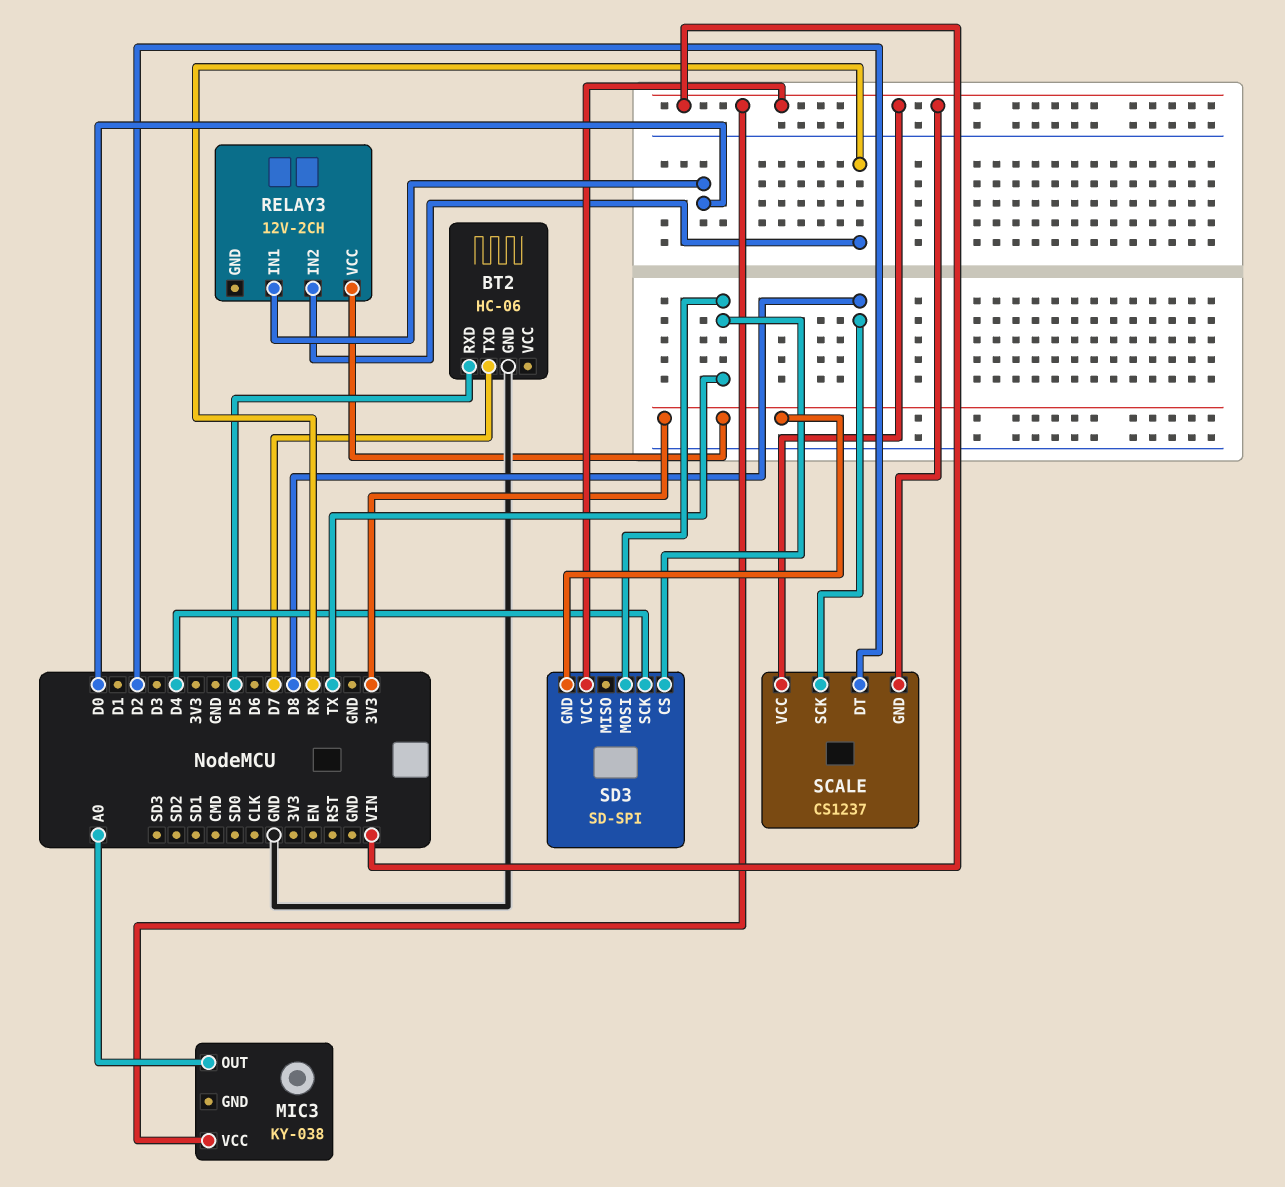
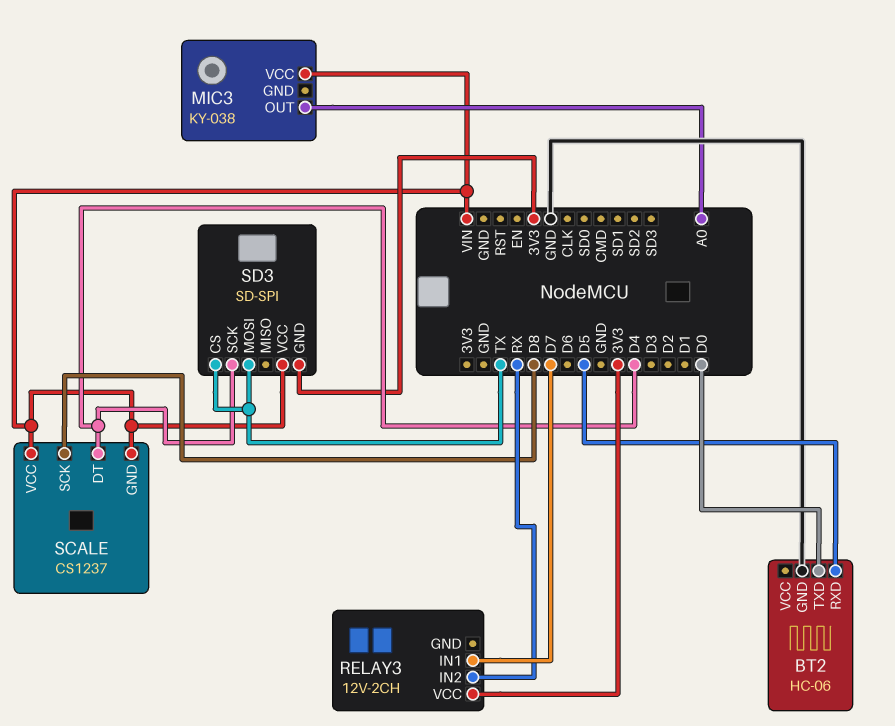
BT2 pin TXD: D7 -> D0
RELAY3 pin IN1: D0 -> D7
SCALE pin DT: D2 -> D4

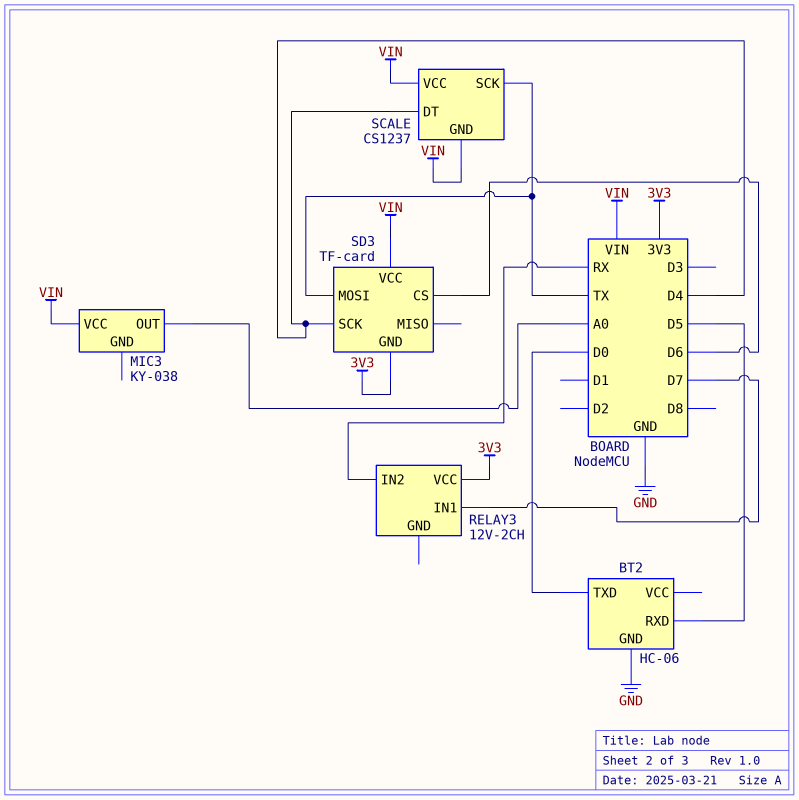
SCALE pin SCK: D8 -> TX
SD3: SD-SPI -> TF-card
SD3 pin CS: TX -> D6

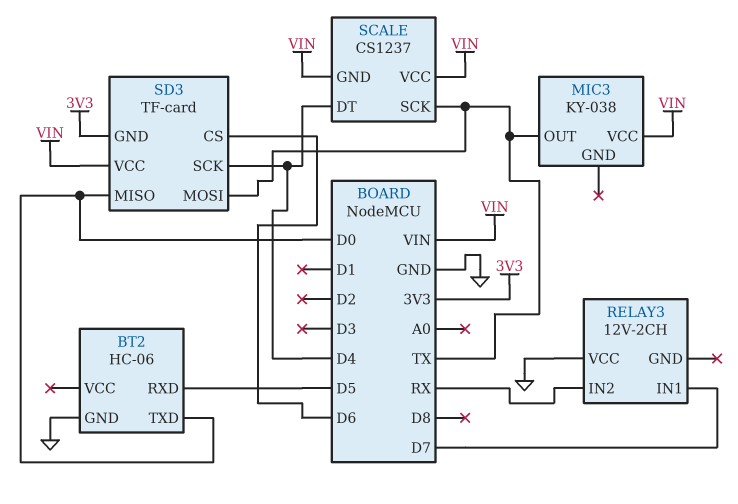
MIC3 pin OUT: A0 -> TX
RELAY3 pin VCC: 3V3 -> GND
SD3 pin MISO: none -> D0

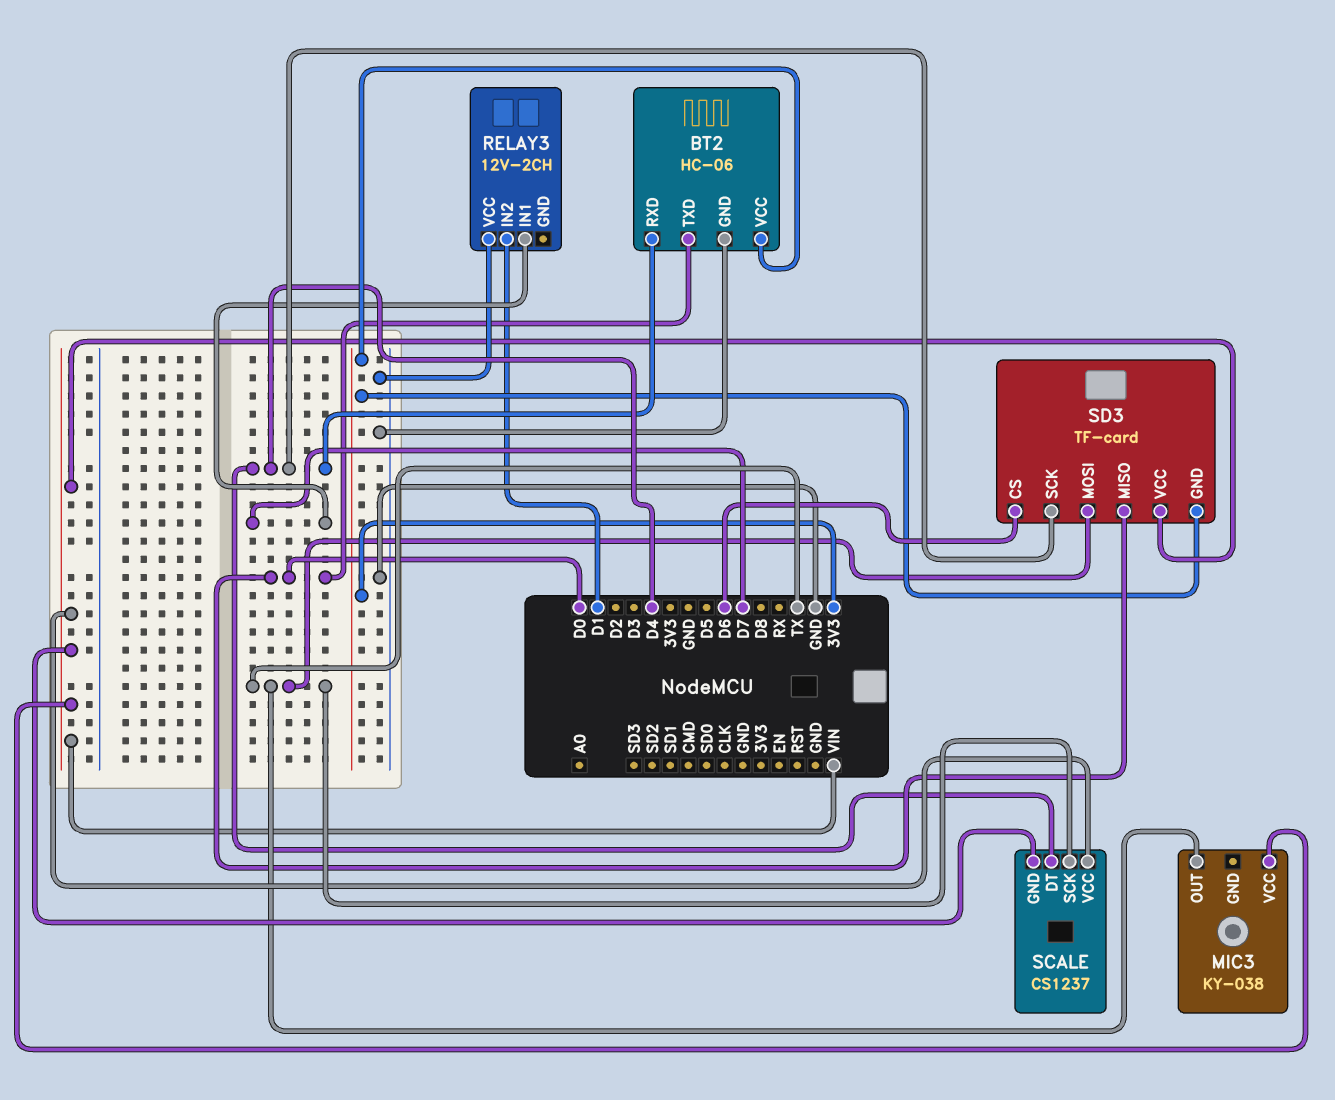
BT2 pin RXD: D5 -> D4
BT2 pin VCC: none -> 3V3
RELAY3 pin IN2: RX -> D1

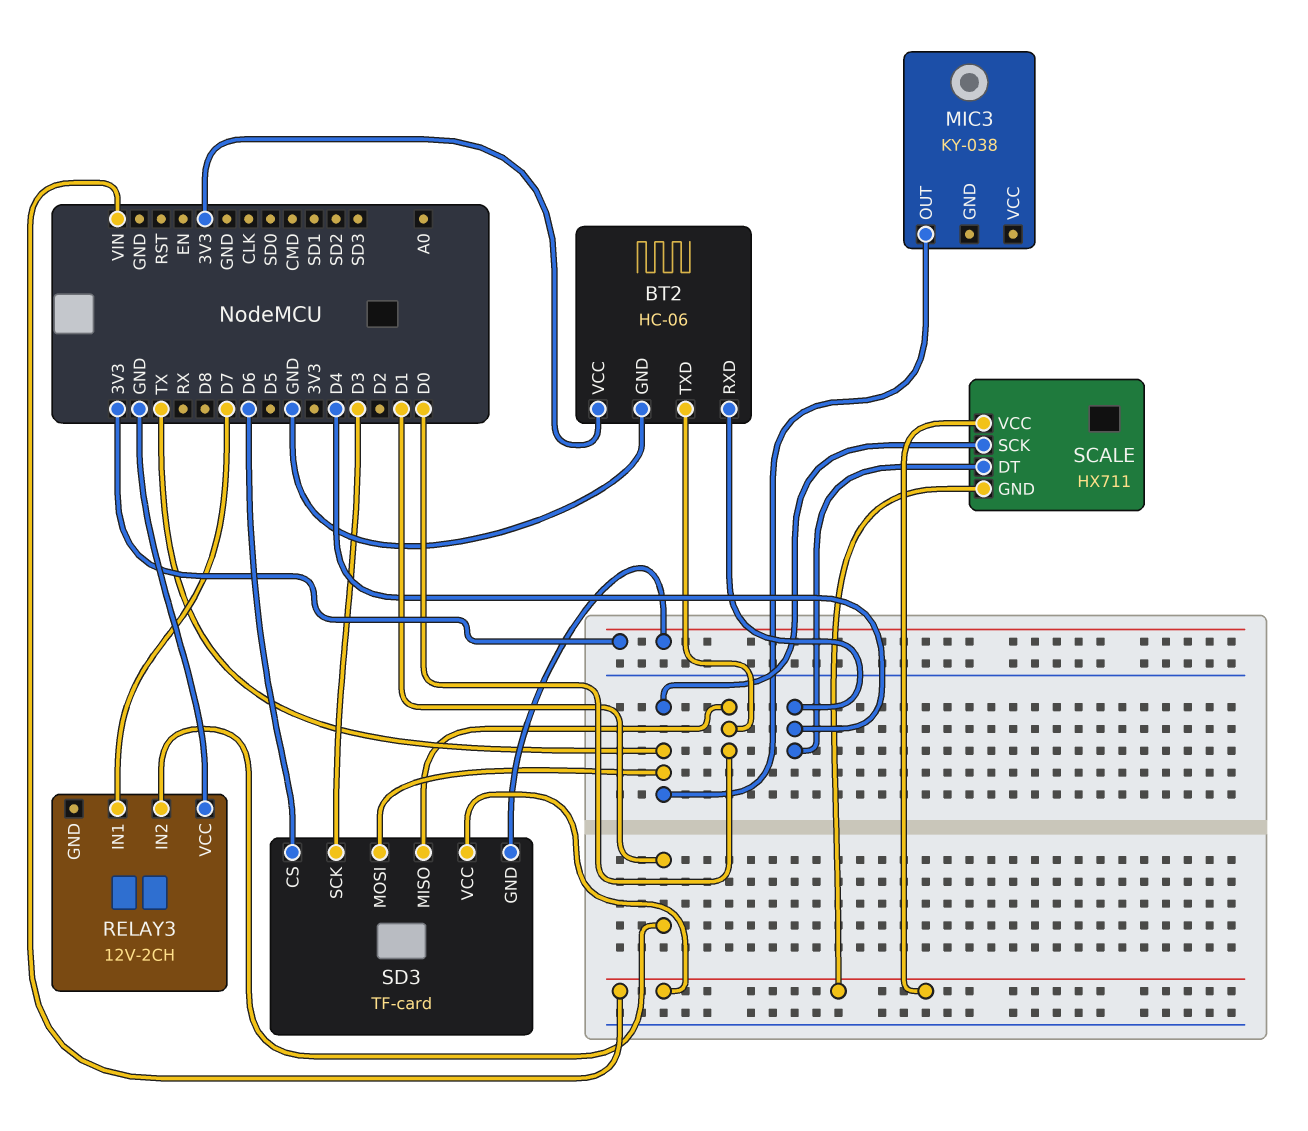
MIC3 pin VCC: VIN -> none
SCALE: CS1237 -> HX711
SD3 pin SCK: D4 -> D3

